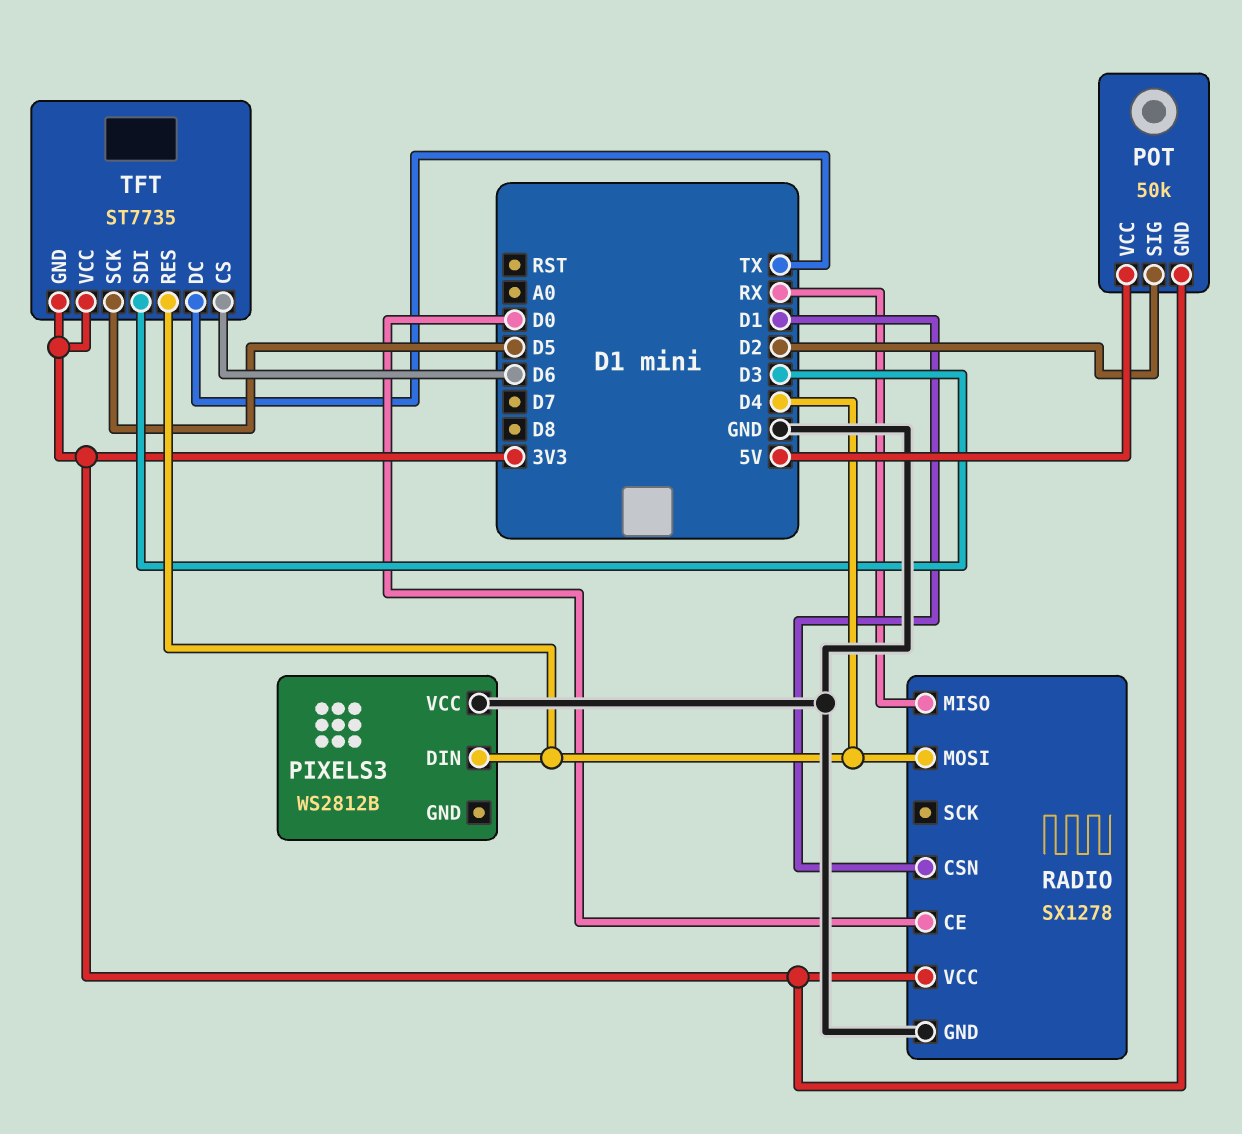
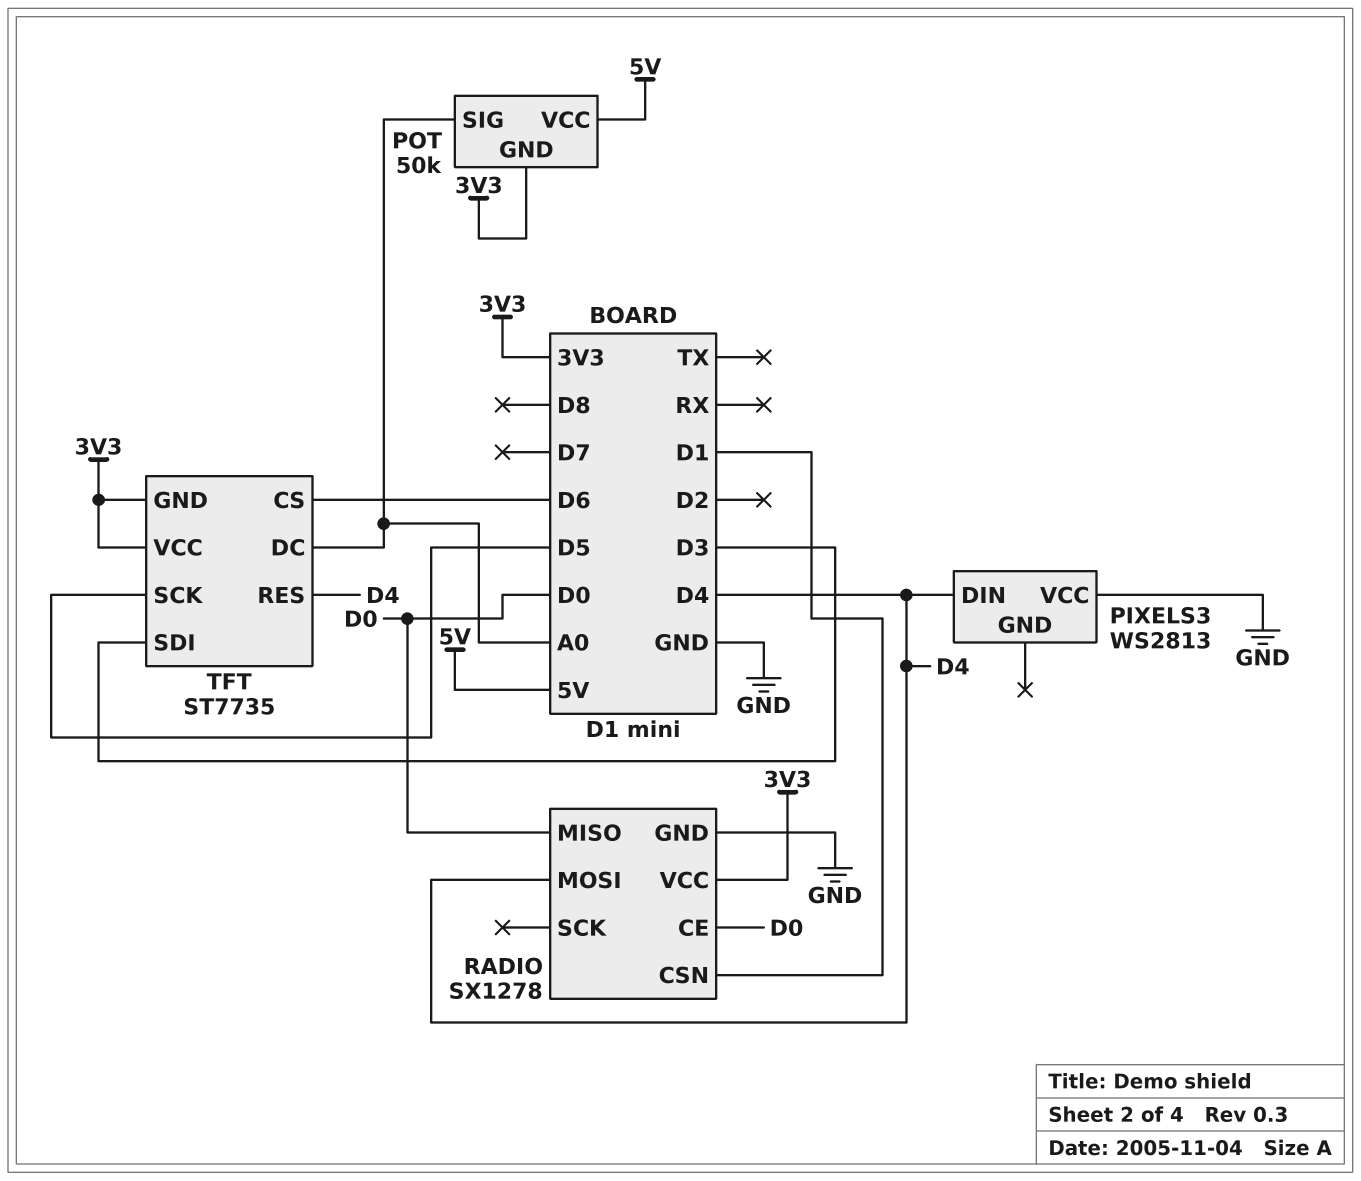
PIXELS3: WS2812B -> WS2813
POT pin SIG: D2 -> A0
RADIO pin MISO: RX -> D0
TFT pin DC: TX -> A0

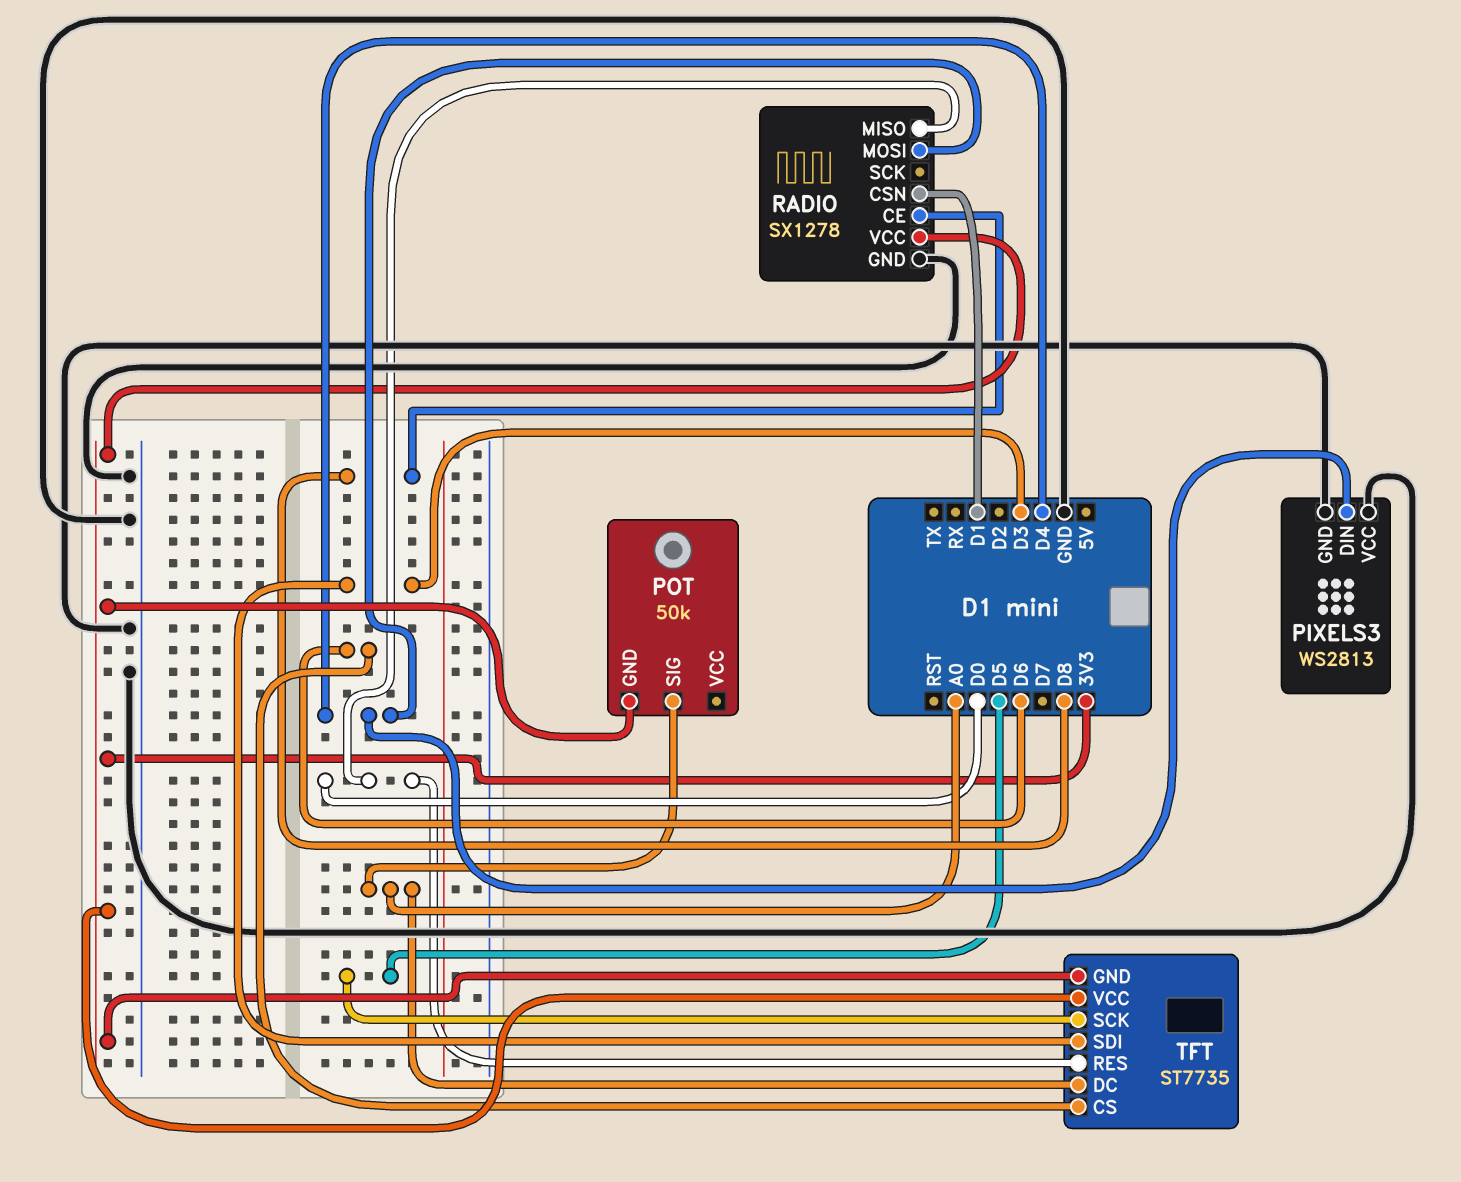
PIXELS3 pin GND: none -> GND
POT pin VCC: 5V -> none
RADIO pin CE: D0 -> D8
TFT pin RES: D4 -> D0

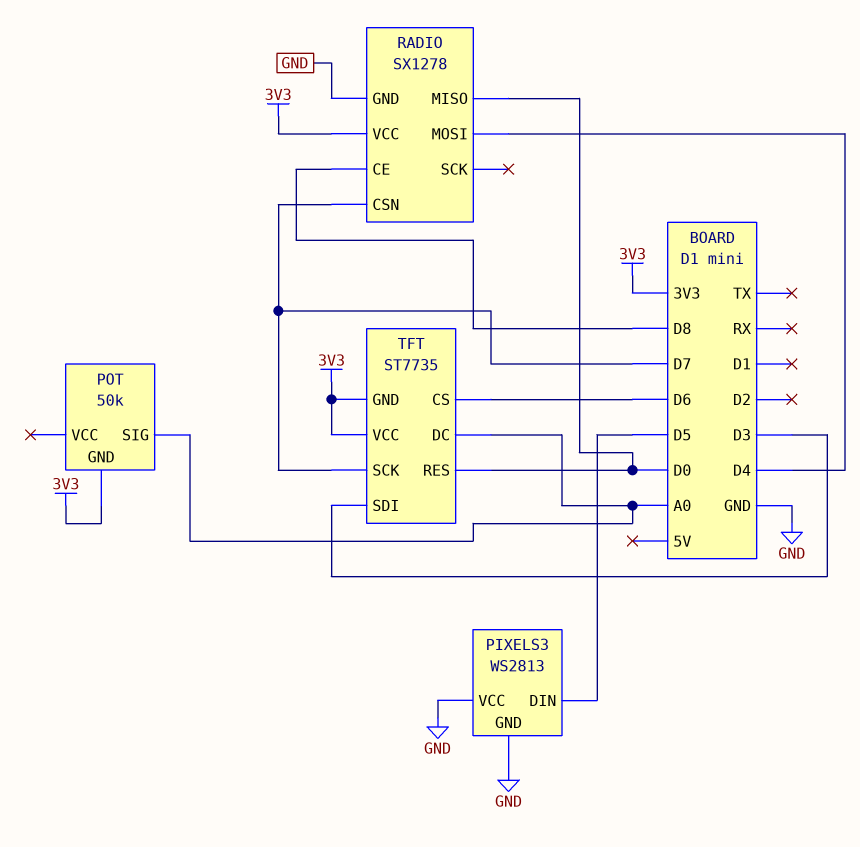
PIXELS3 pin DIN: D4 -> D5
RADIO pin CSN: D1 -> D7
TFT pin SCK: D5 -> D7

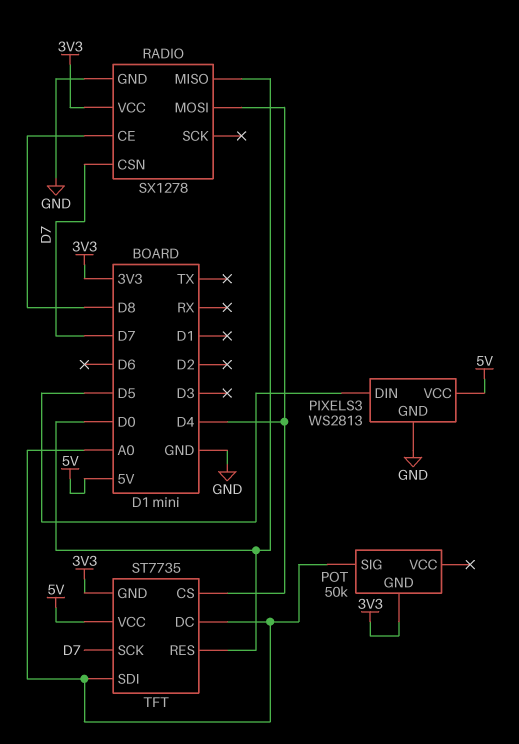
PIXELS3 pin VCC: GND -> 5V
TFT pin CS: D6 -> D4
TFT pin SDI: D3 -> A0
TFT pin VCC: 3V3 -> 5V

